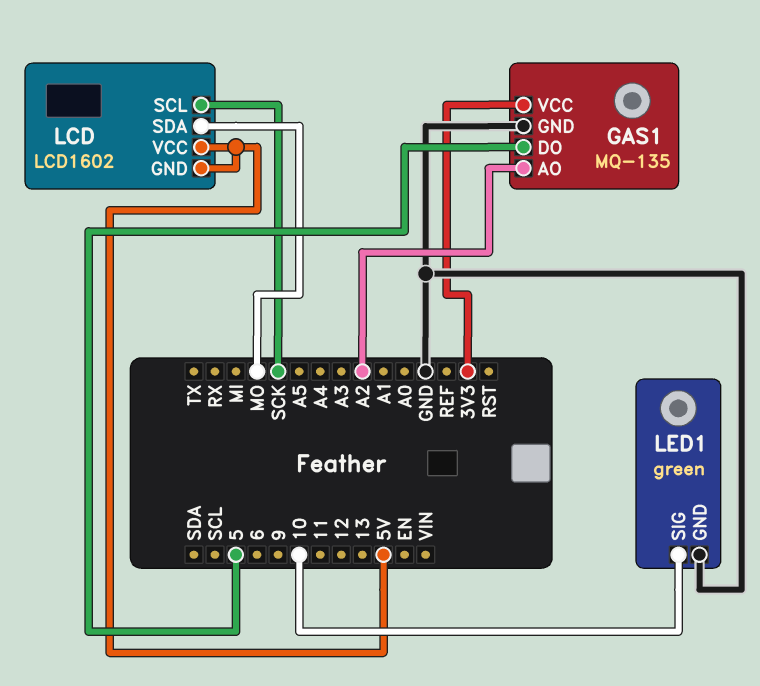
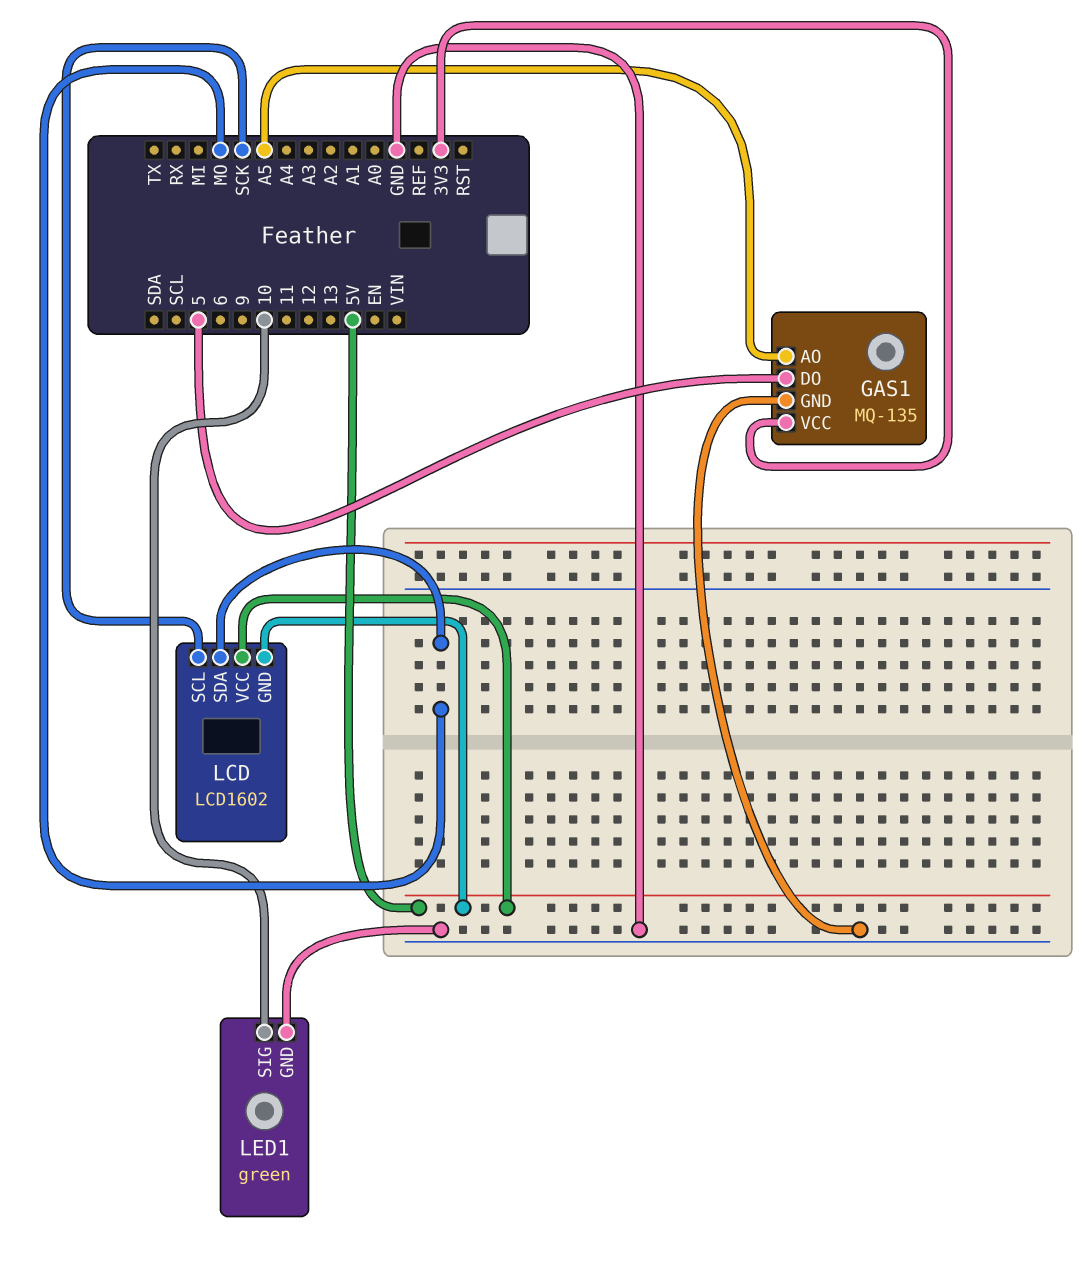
GAS1 pin AO: A2 -> A5

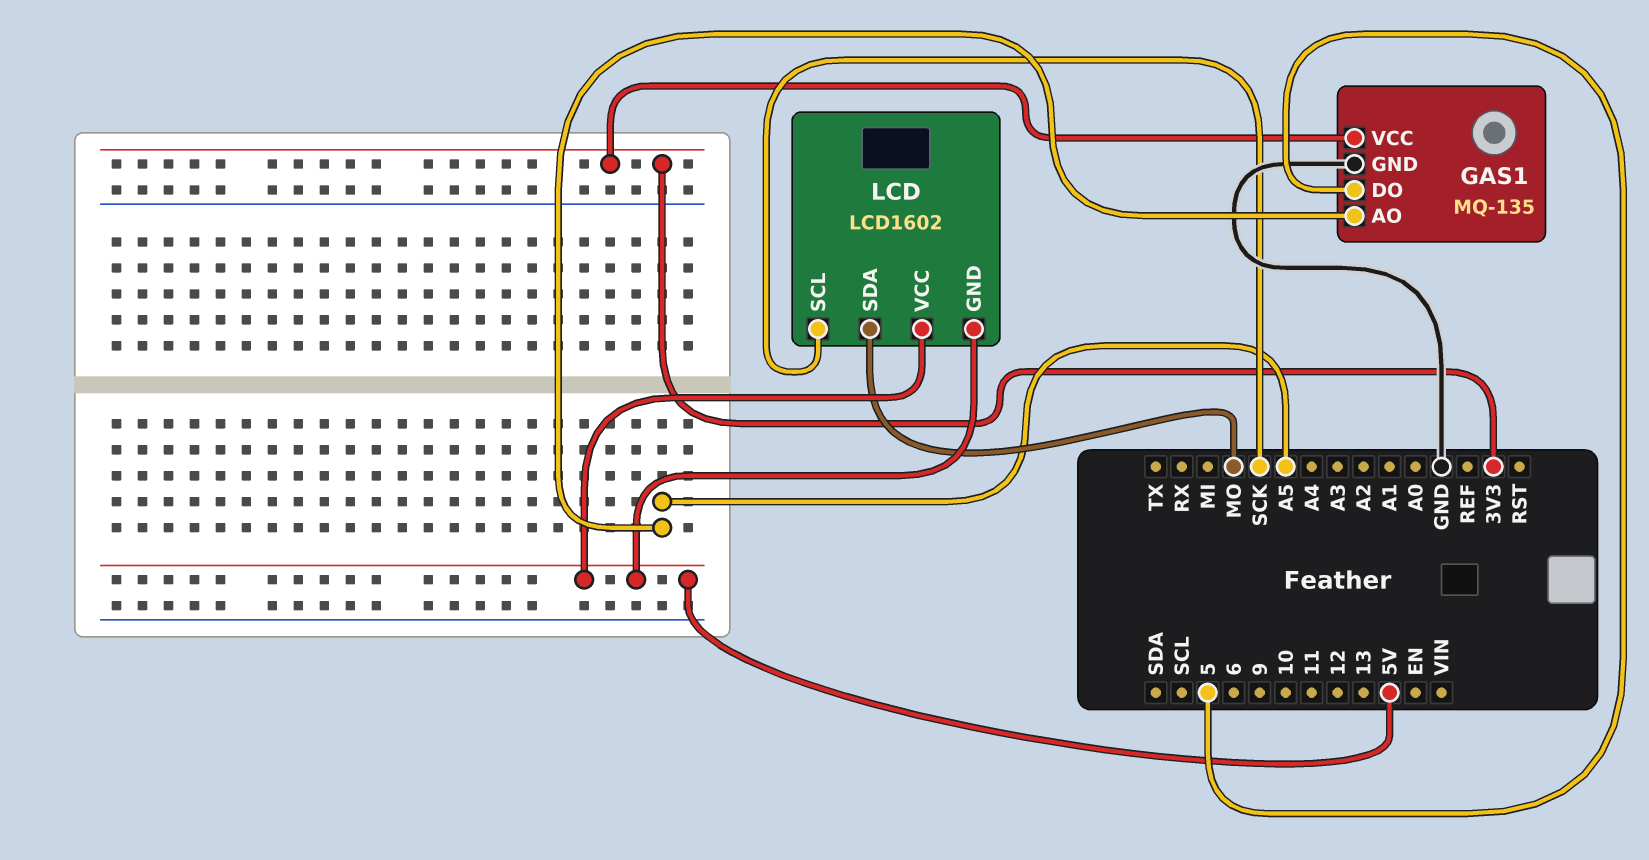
LED1: green -> none
LED1 pin GND: GND -> none
LED1 pin SIG: 10 -> none

